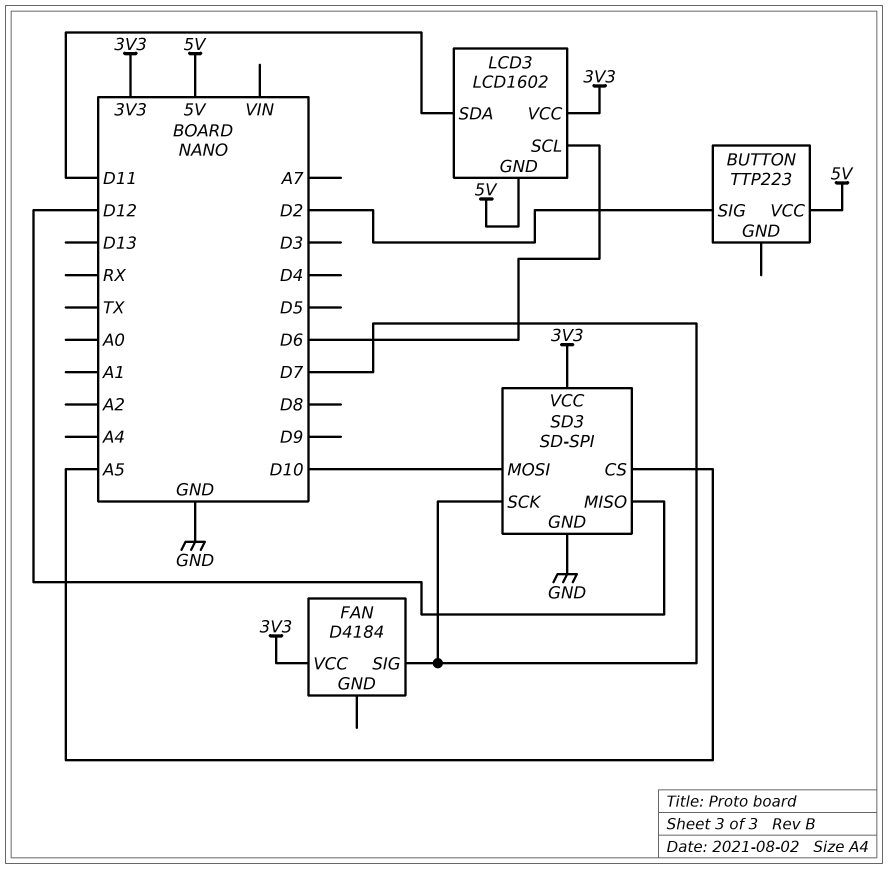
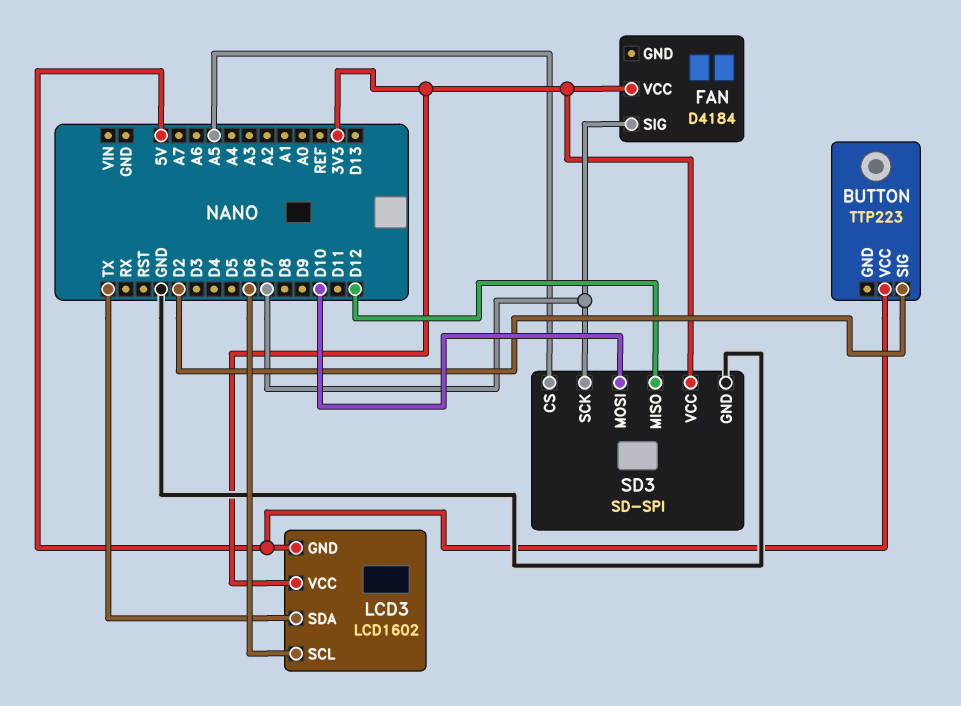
LCD3 pin SDA: D11 -> TX

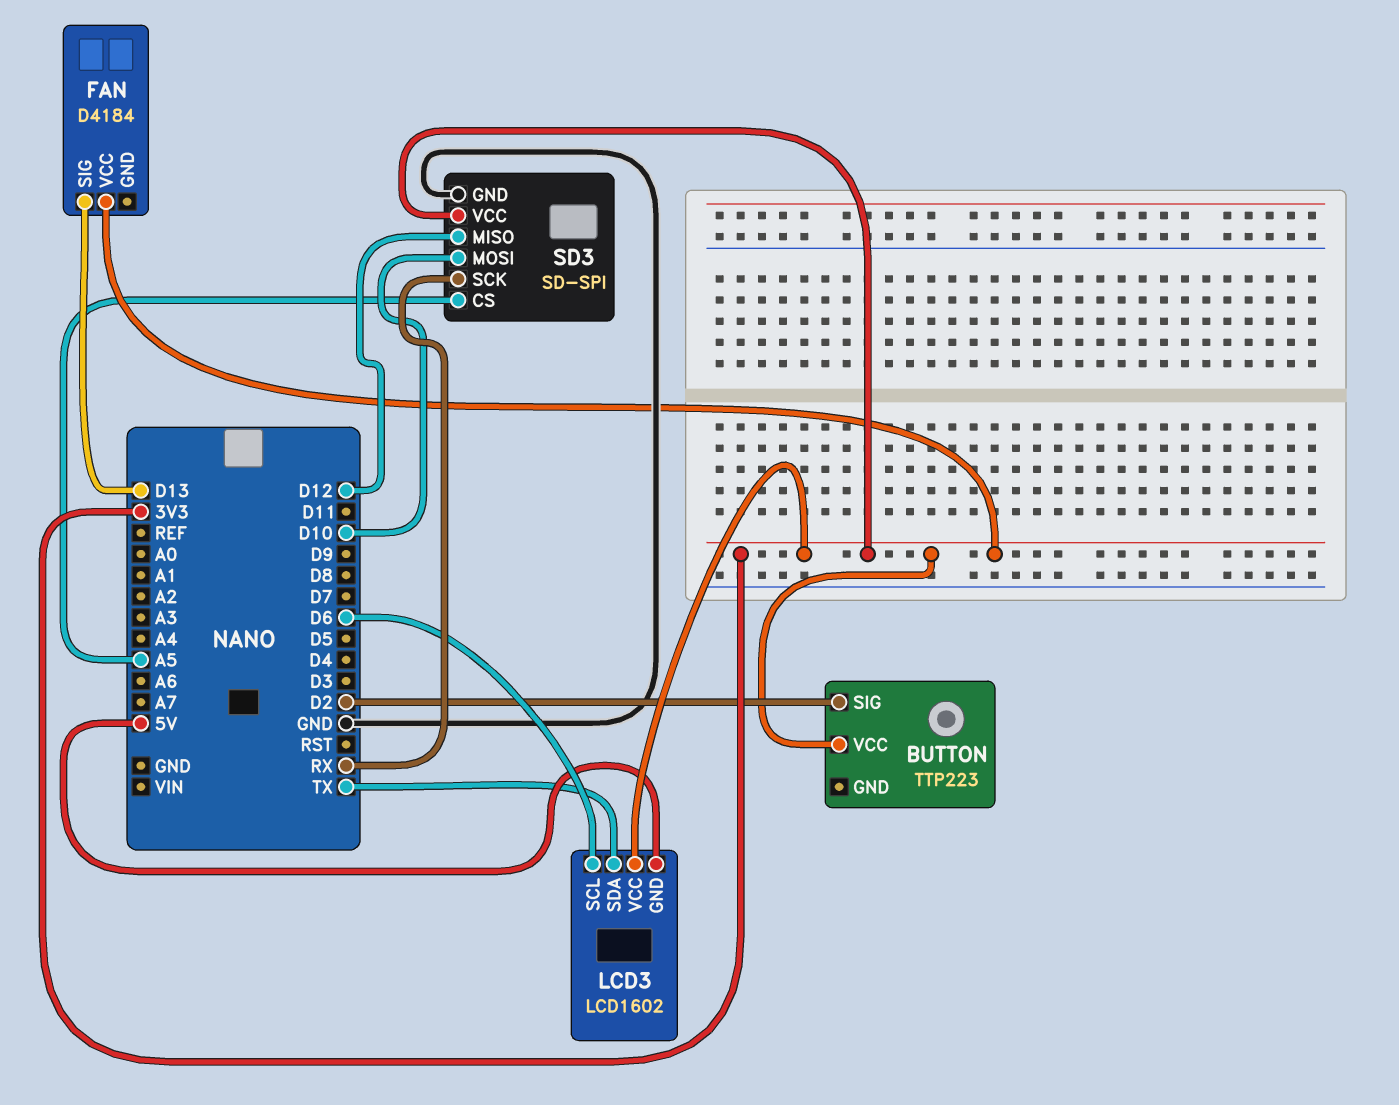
BUTTON pin VCC: 5V -> 3V3
FAN pin SIG: D7 -> D13
SD3 pin SCK: D7 -> RX

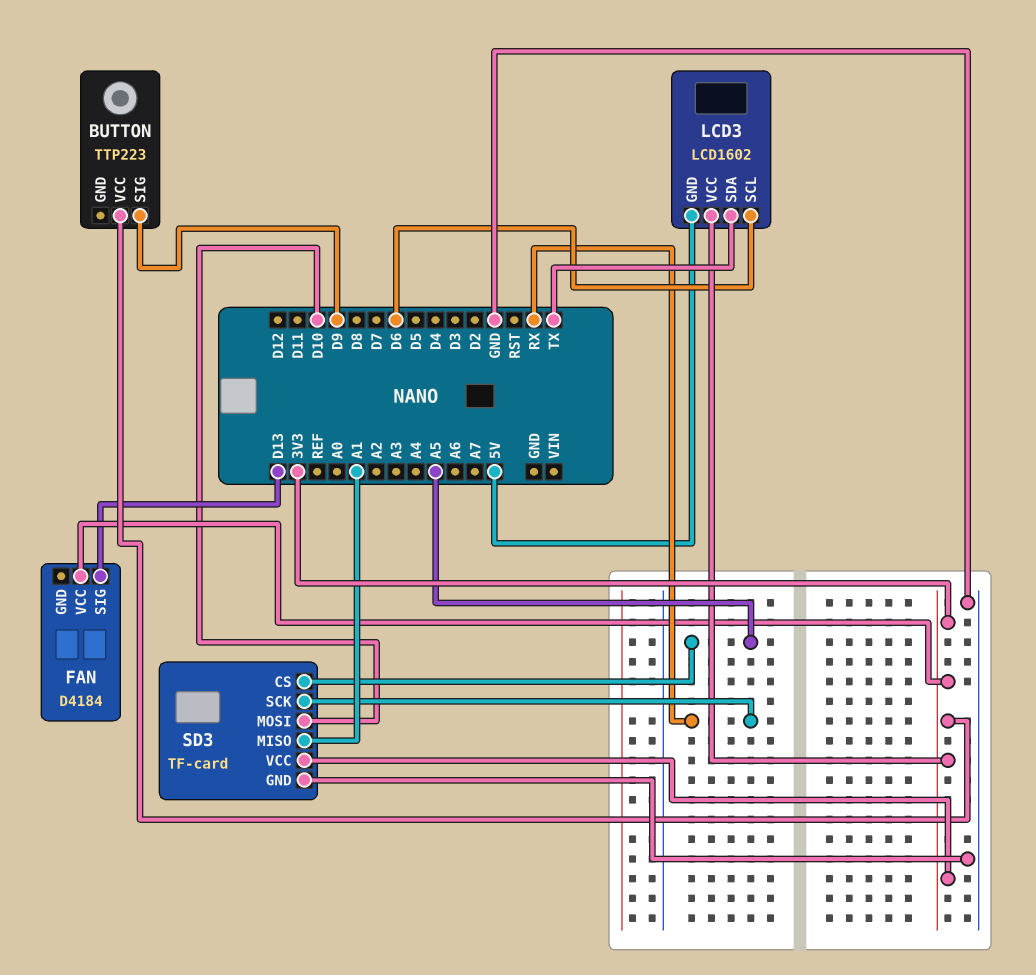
BUTTON pin SIG: D2 -> D9
SD3: SD-SPI -> TF-card
SD3 pin MISO: D12 -> A1

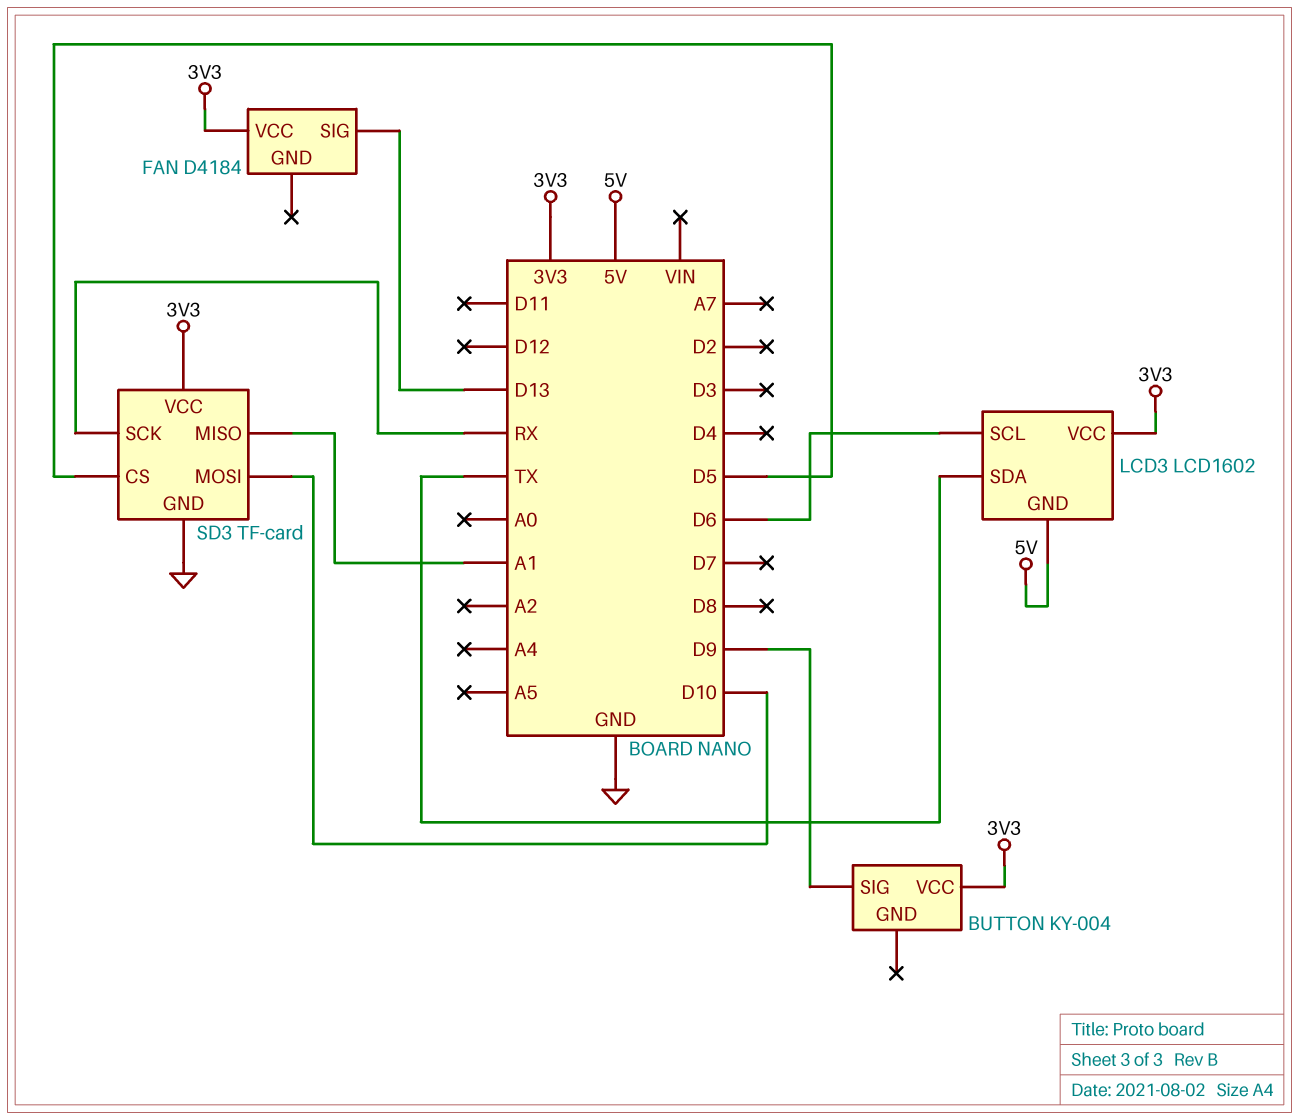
BUTTON: TTP223 -> KY-004
SD3 pin CS: A5 -> D5

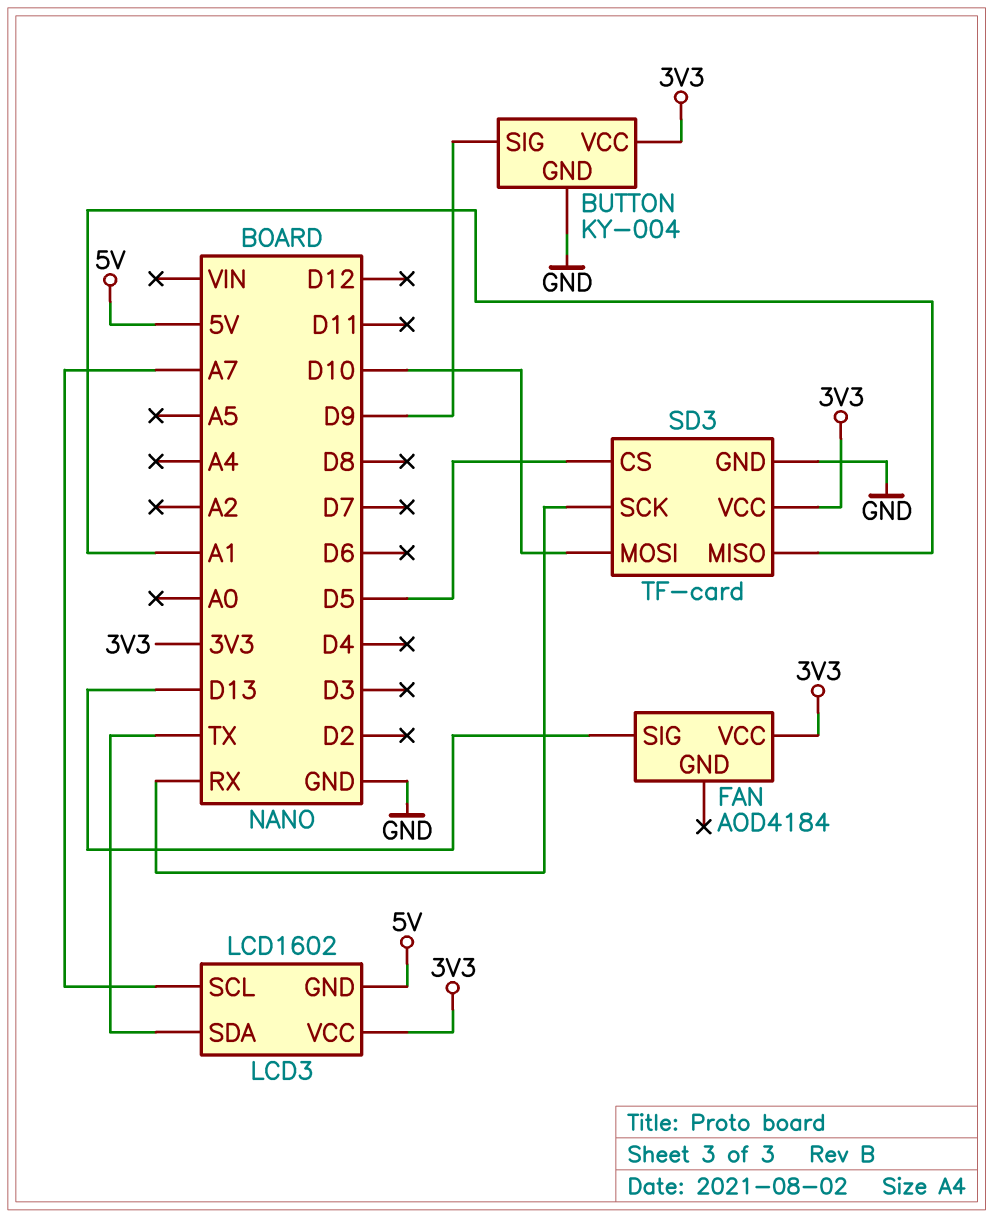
BUTTON pin GND: none -> GND
FAN: D4184 -> AOD4184
LCD3 pin SCL: D6 -> A7

